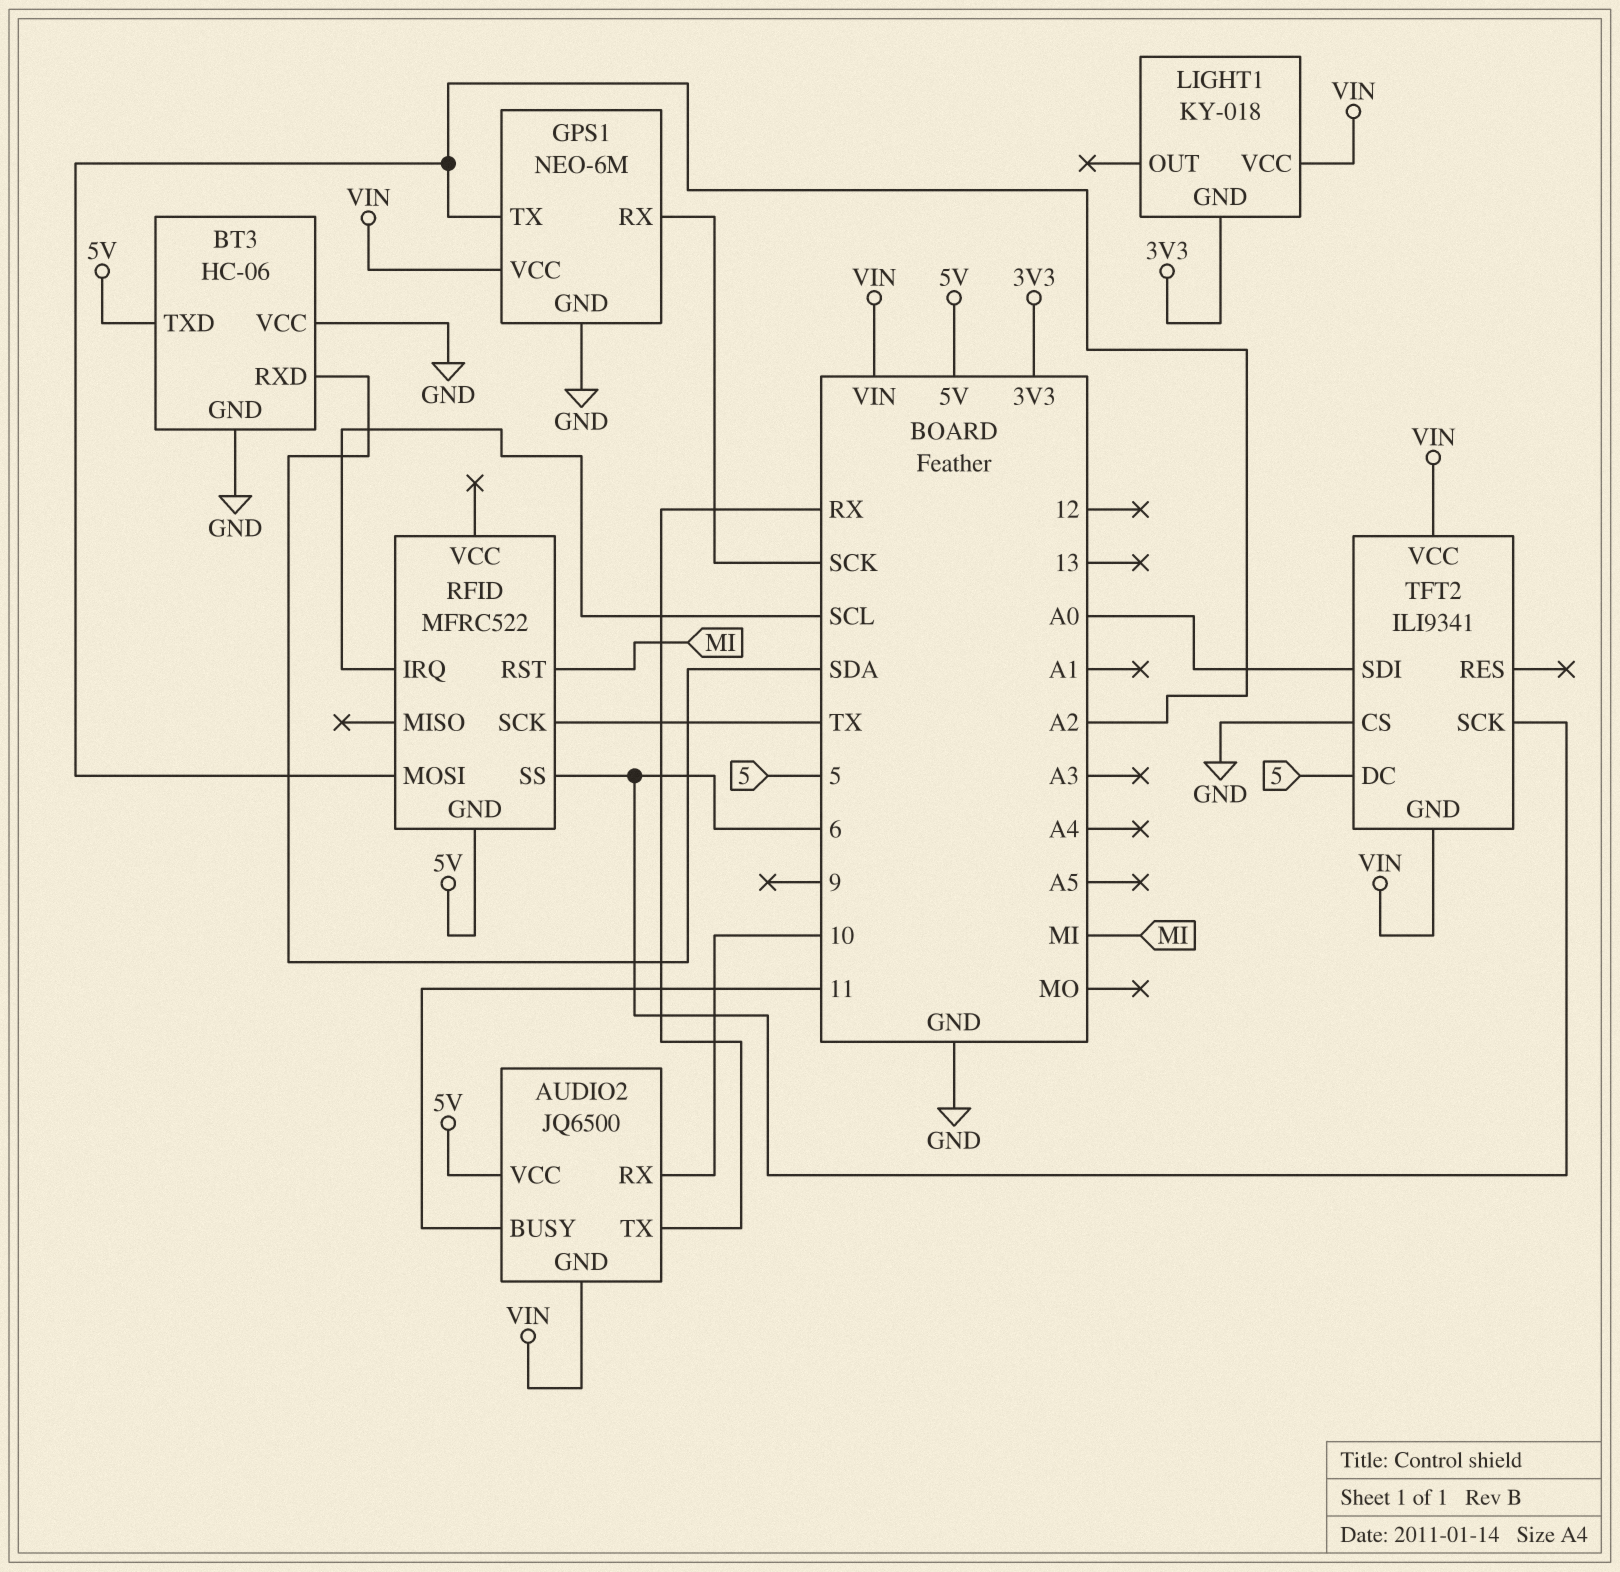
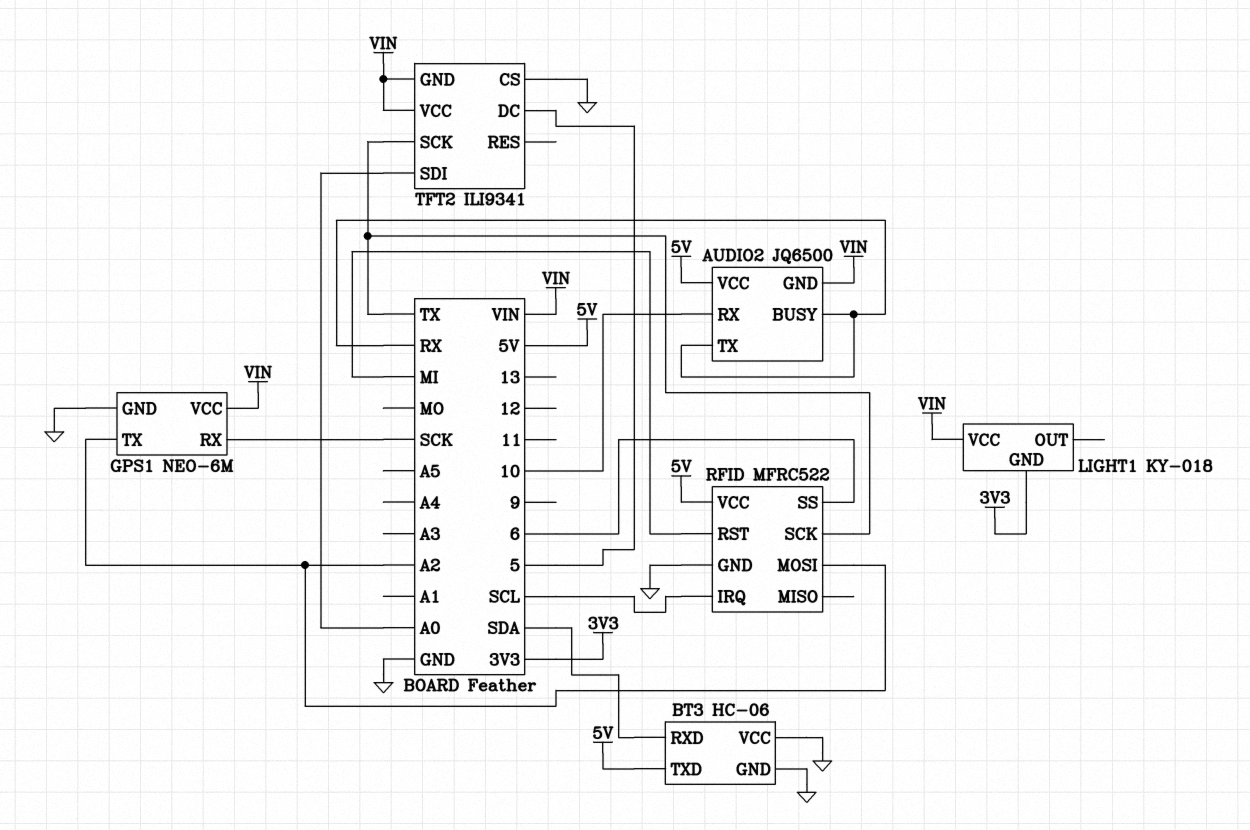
AUDIO2 pin BUSY: 11 -> RX
RFID pin GND: 5V -> GND
RFID pin VCC: none -> 5V
TFT2 pin SCK: 6 -> TX

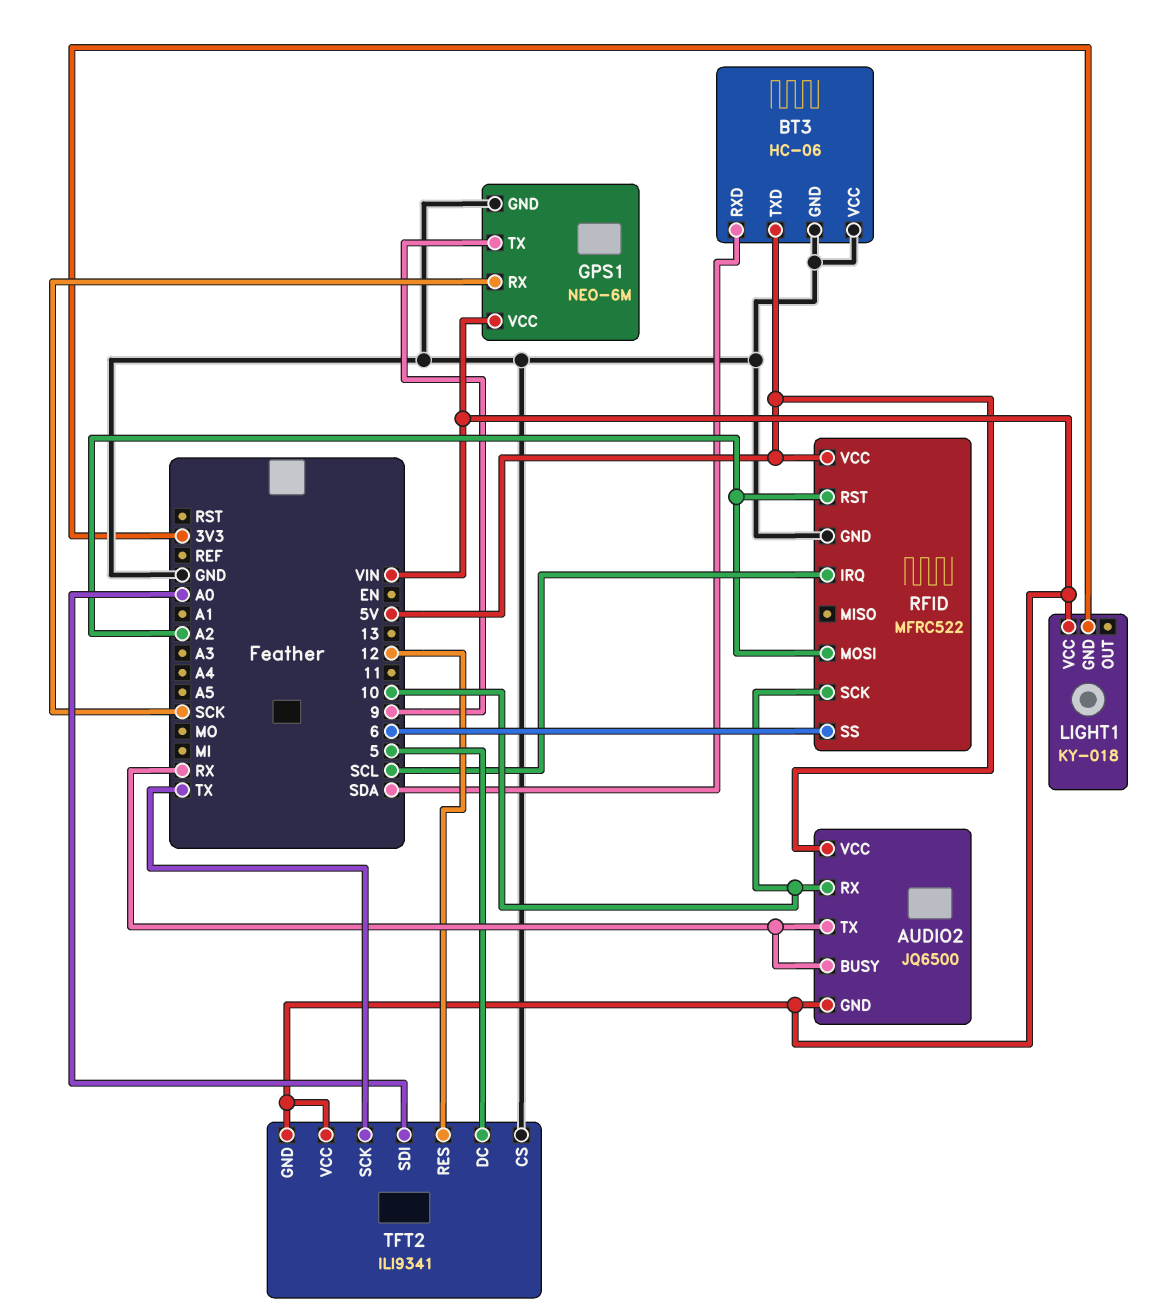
GPS1 pin TX: A2 -> 9
RFID pin RST: MI -> A2
RFID pin SCK: TX -> 10
TFT2 pin RES: none -> 12

